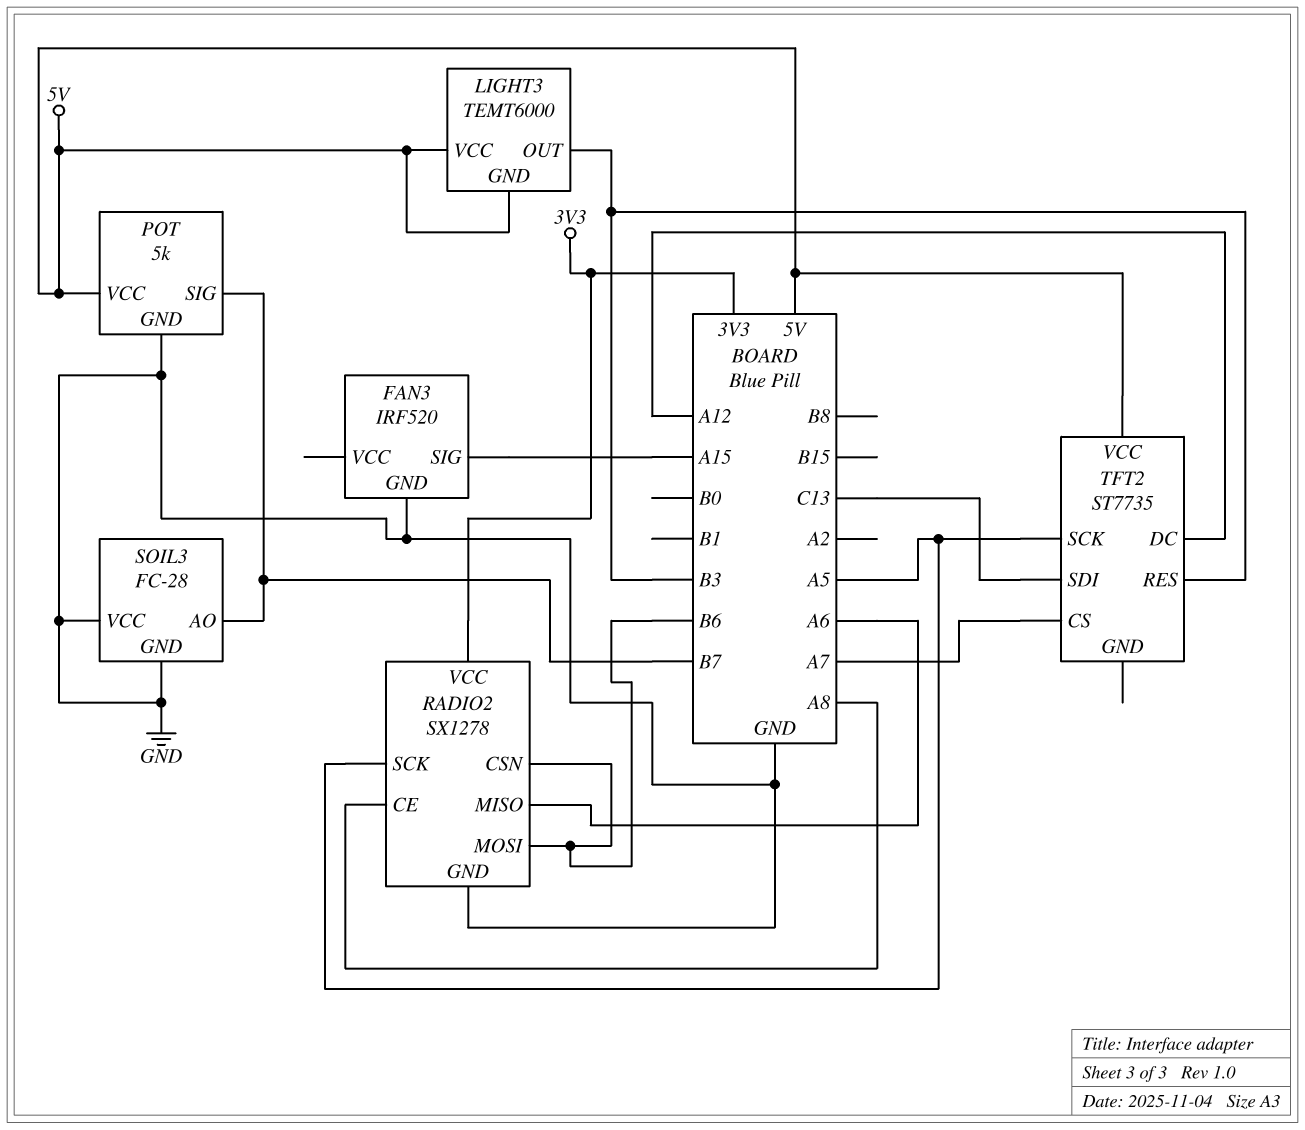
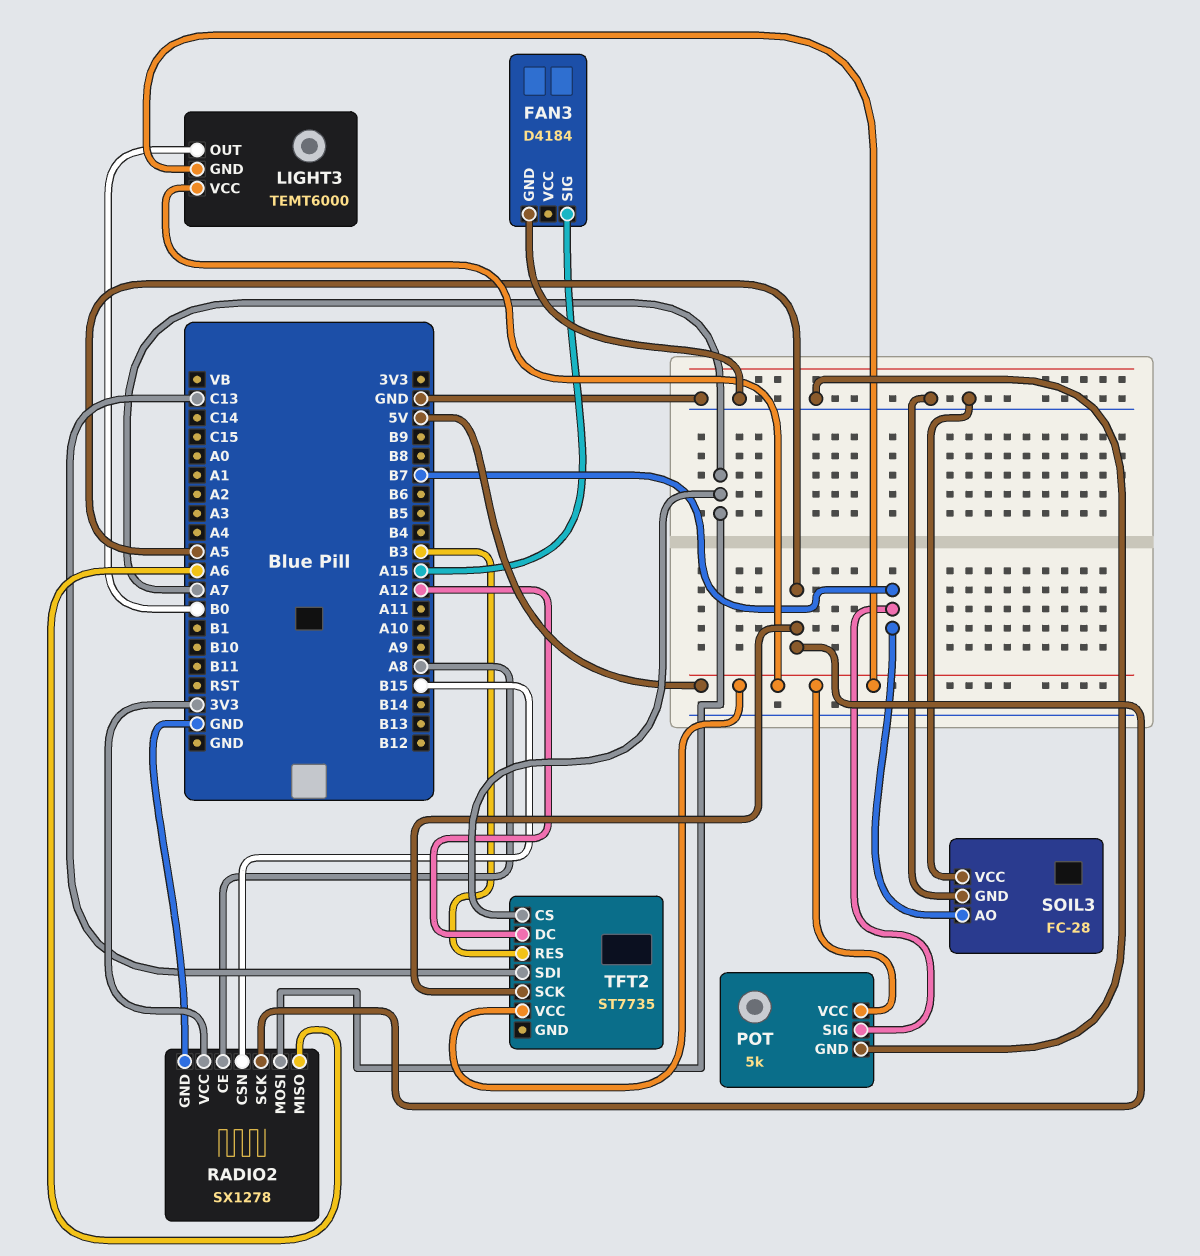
FAN3: IRF520 -> D4184
LIGHT3 pin OUT: B3 -> B0
RADIO2 pin CSN: B6 -> B15
RADIO2 pin MOSI: B6 -> A7

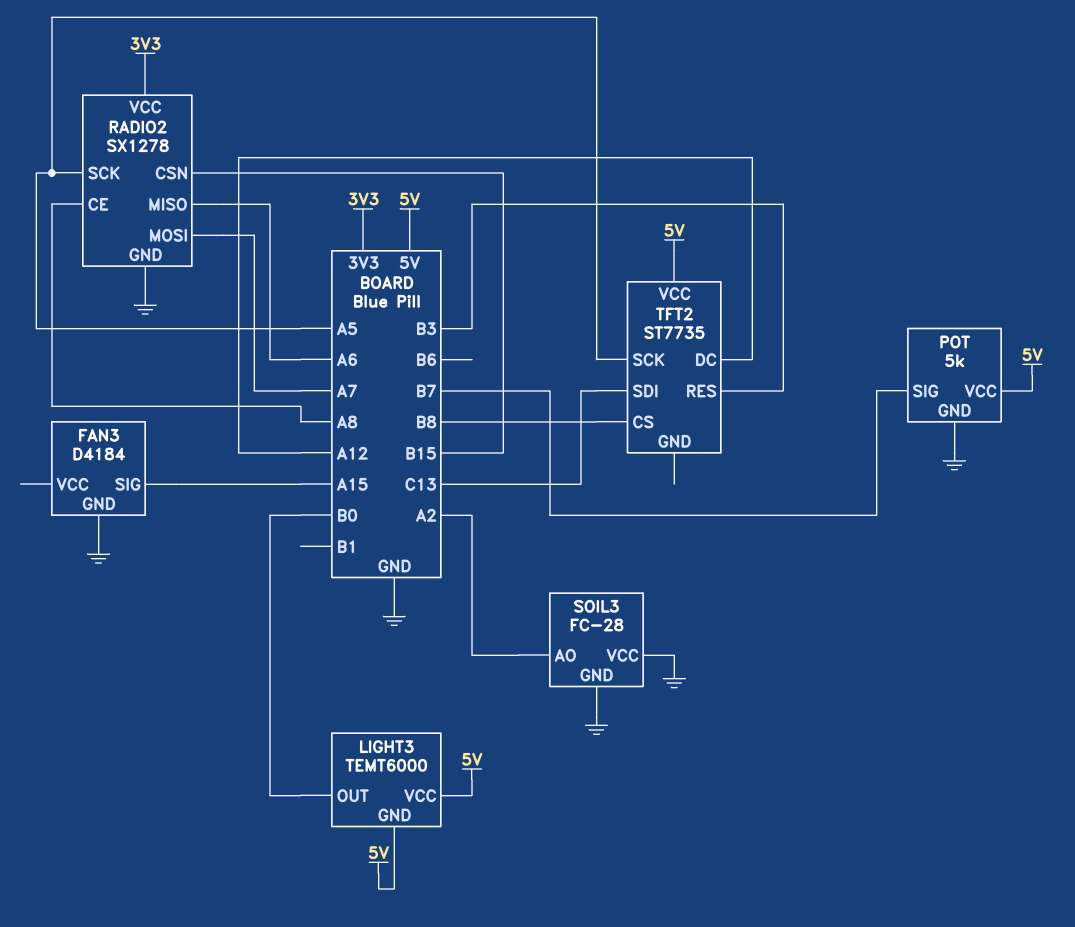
SOIL3 pin AO: B7 -> A2
TFT2 pin CS: A7 -> B8

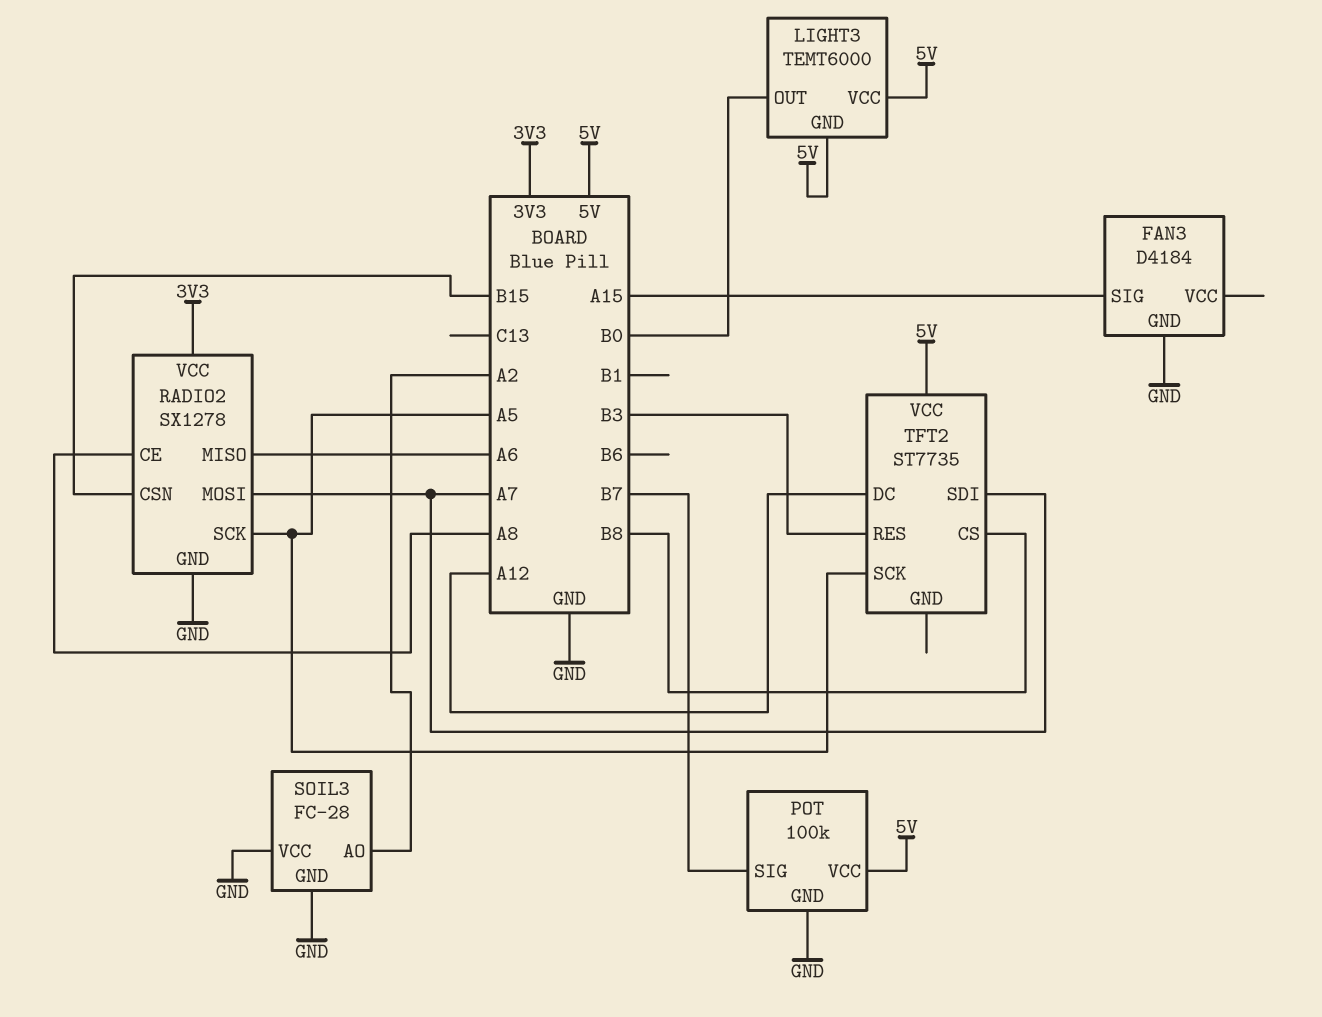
POT: 5k -> 100k
TFT2 pin SDI: C13 -> A7

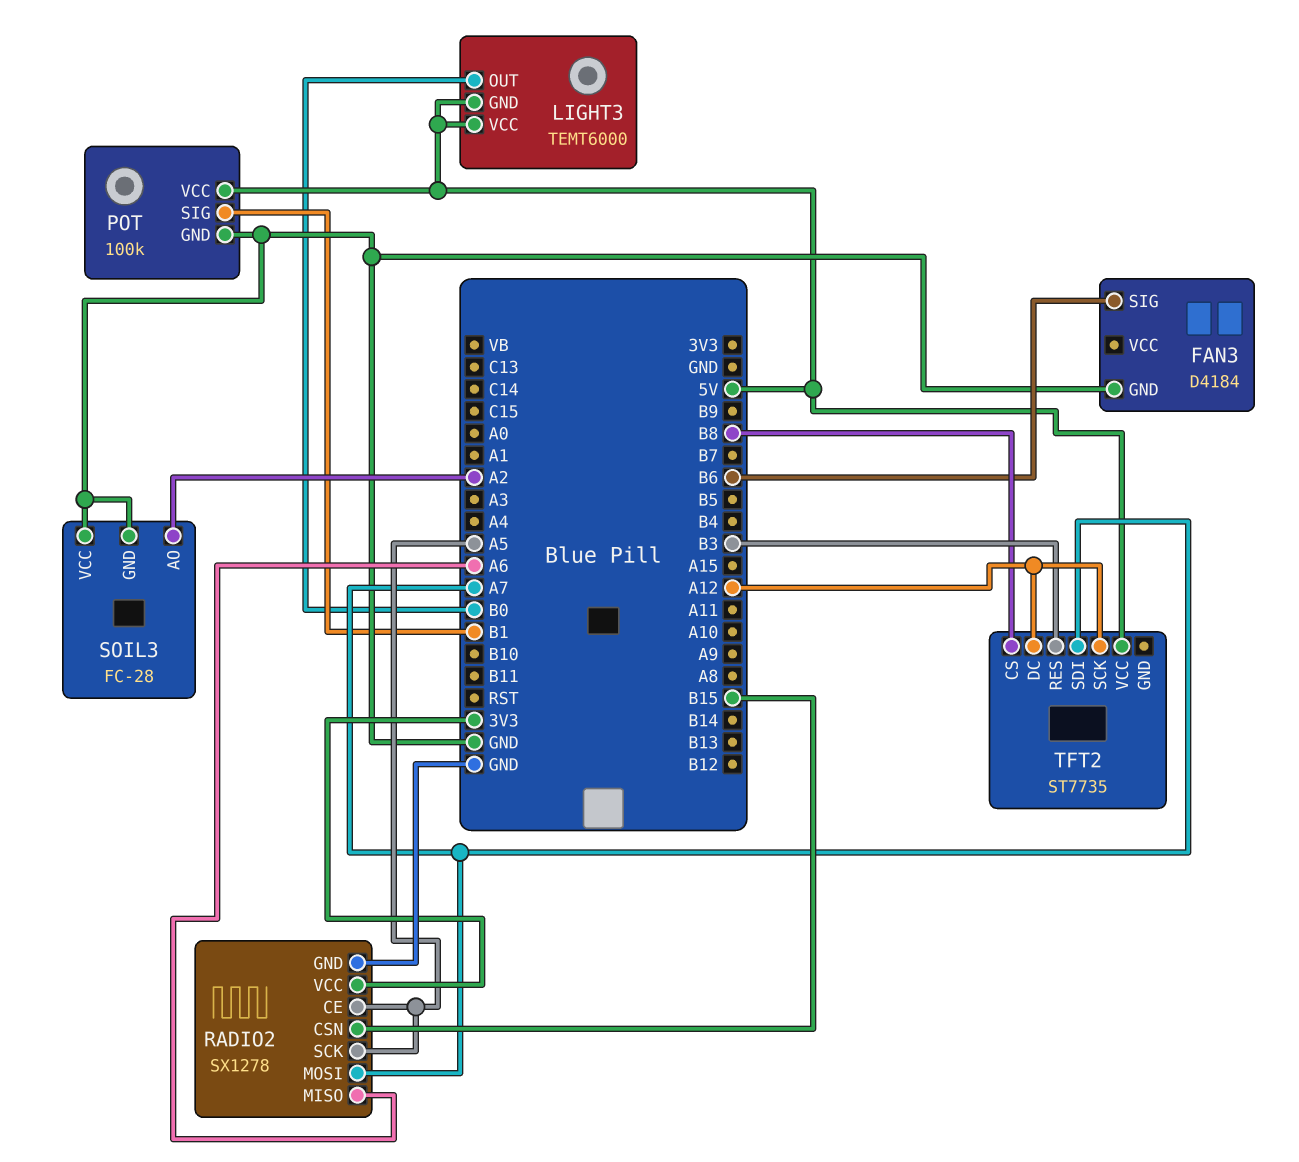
FAN3 pin SIG: A15 -> B6
POT pin SIG: B7 -> B1
RADIO2 pin CE: A8 -> A5
TFT2 pin SCK: A5 -> A12

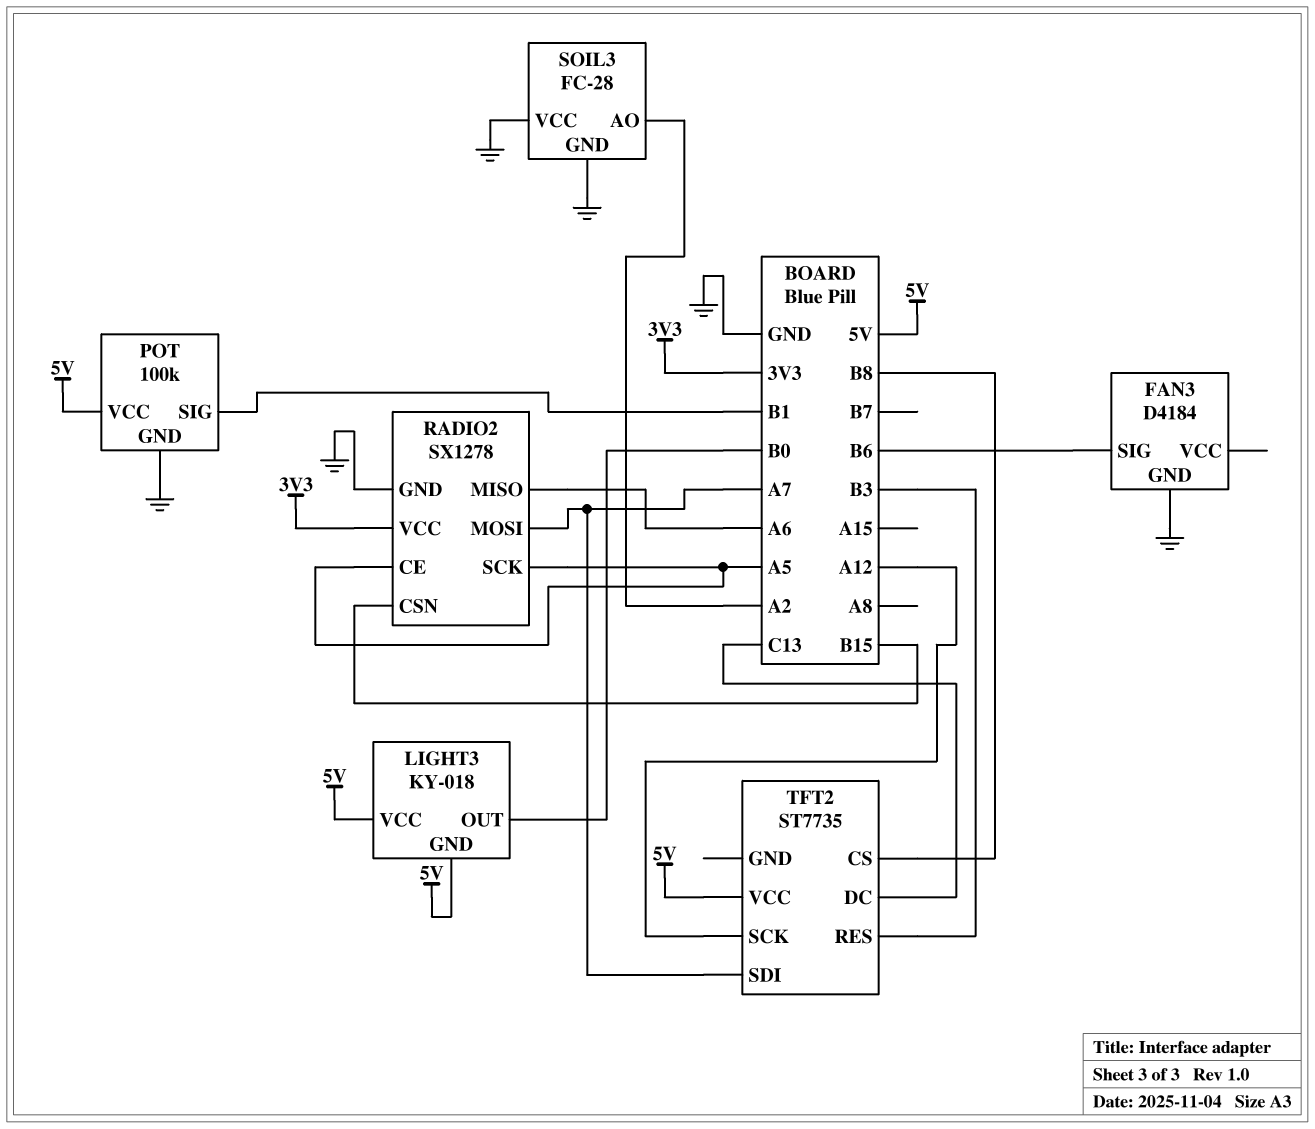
LIGHT3: TEMT6000 -> KY-018
TFT2 pin DC: A12 -> C13

